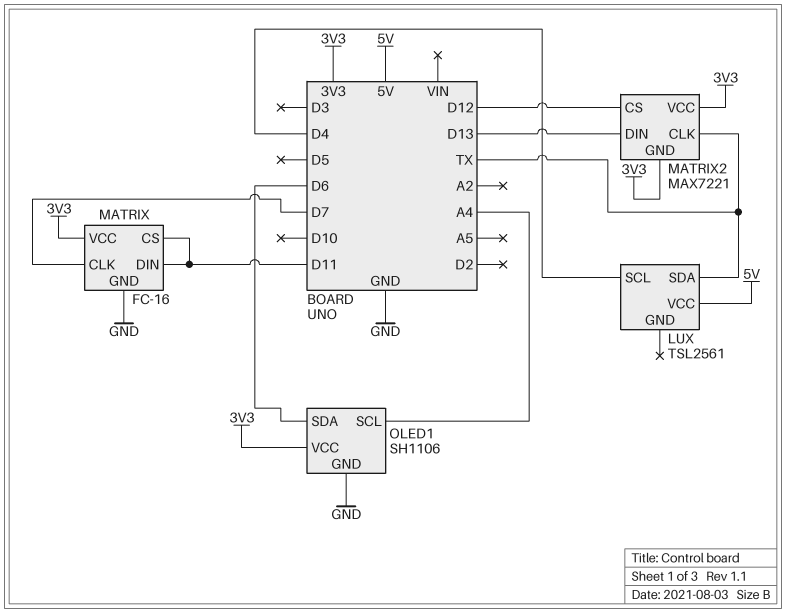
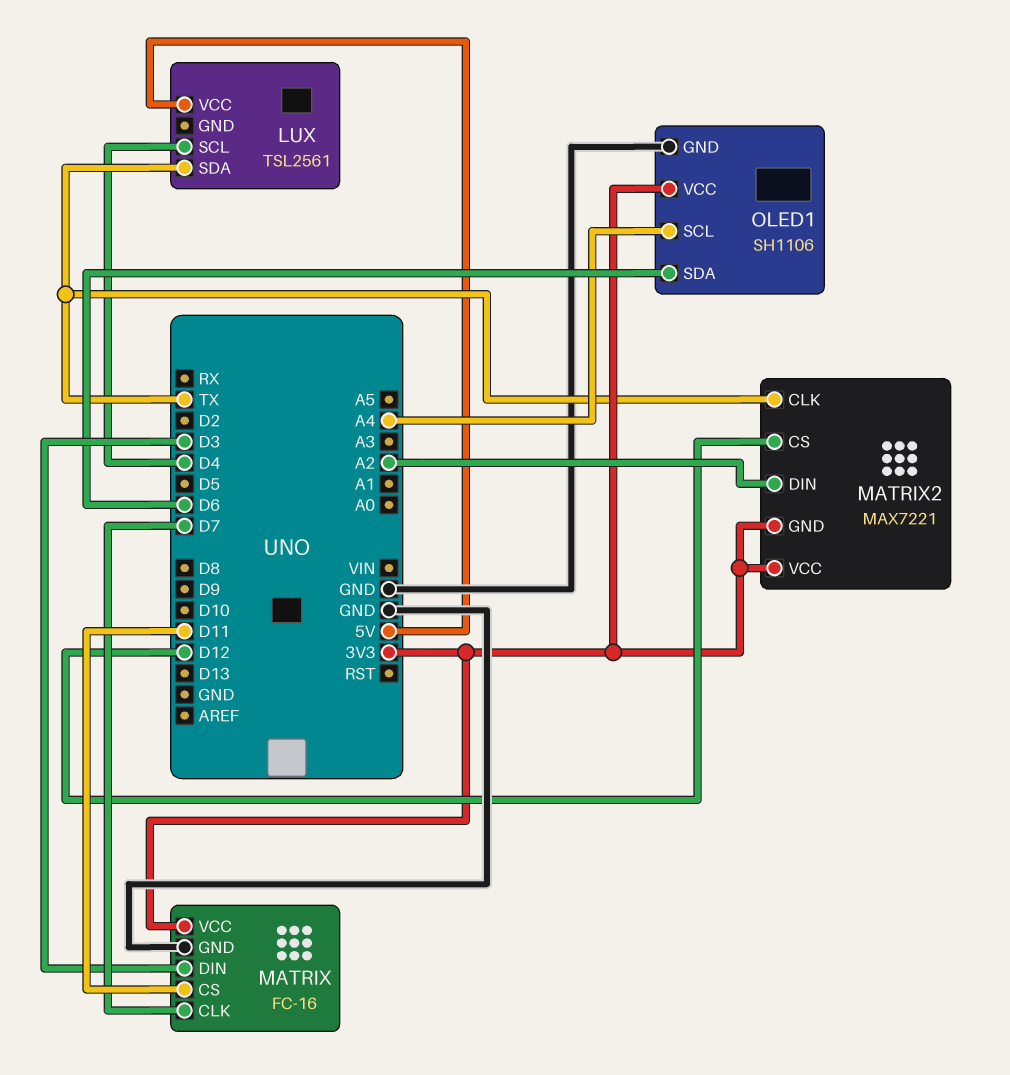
MATRIX pin DIN: D11 -> D3
MATRIX2 pin DIN: D13 -> A2

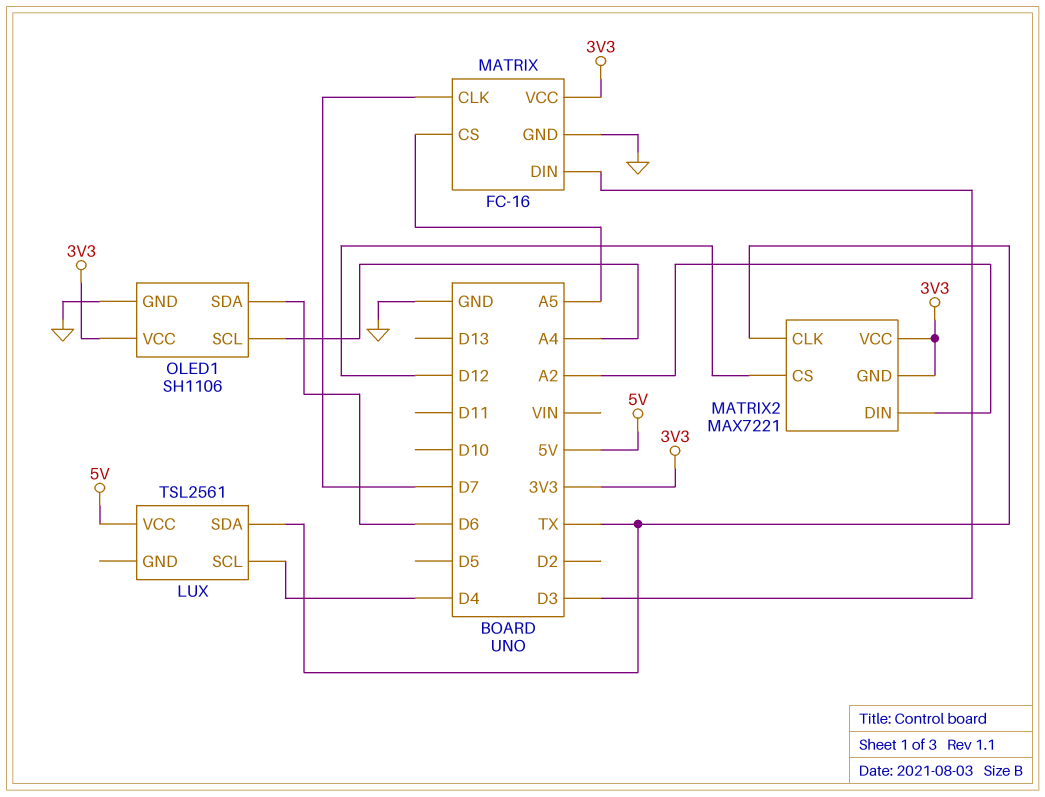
MATRIX pin CS: D11 -> A5

